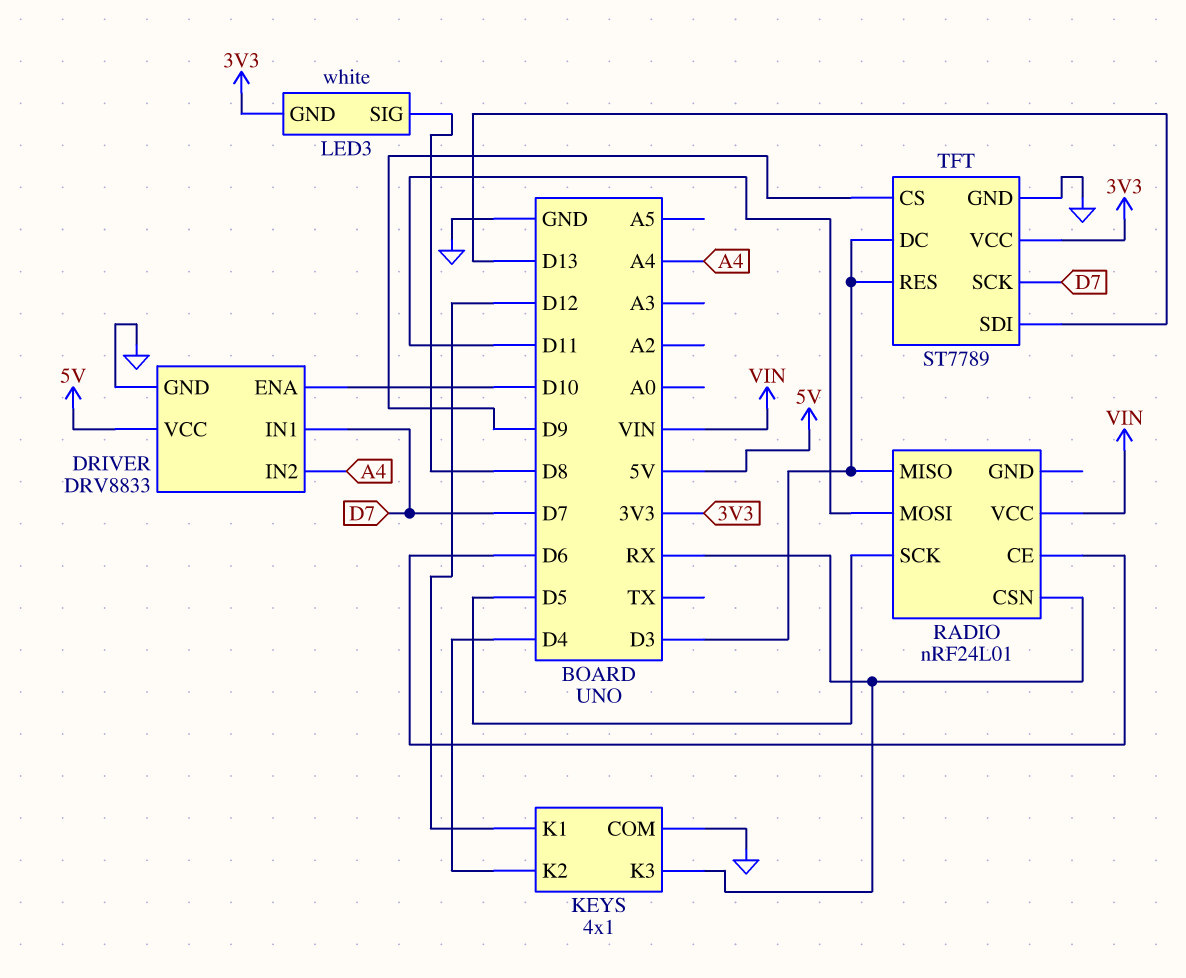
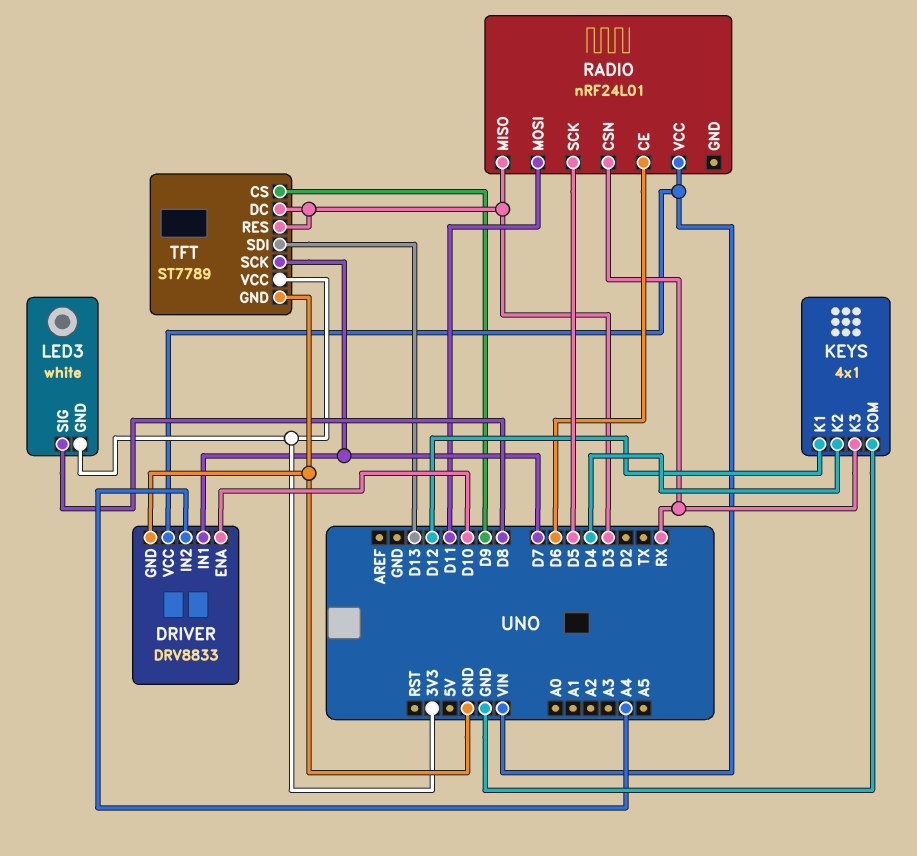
DRIVER pin VCC: 5V -> VIN

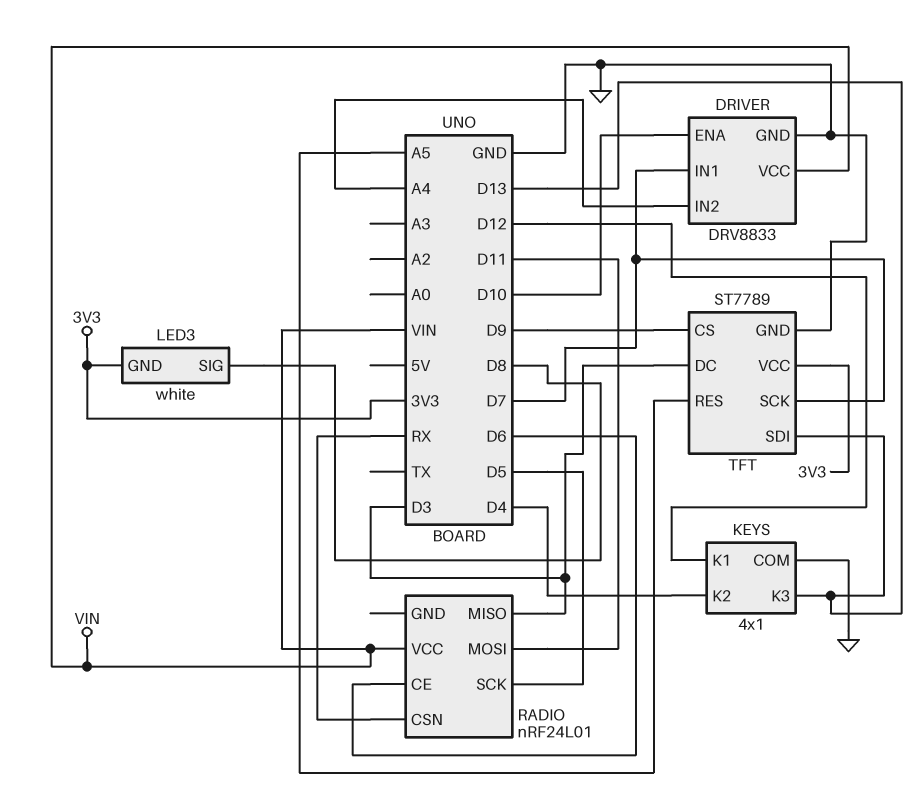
KEYS pin K3: RX -> D13
TFT pin RES: D3 -> A5

